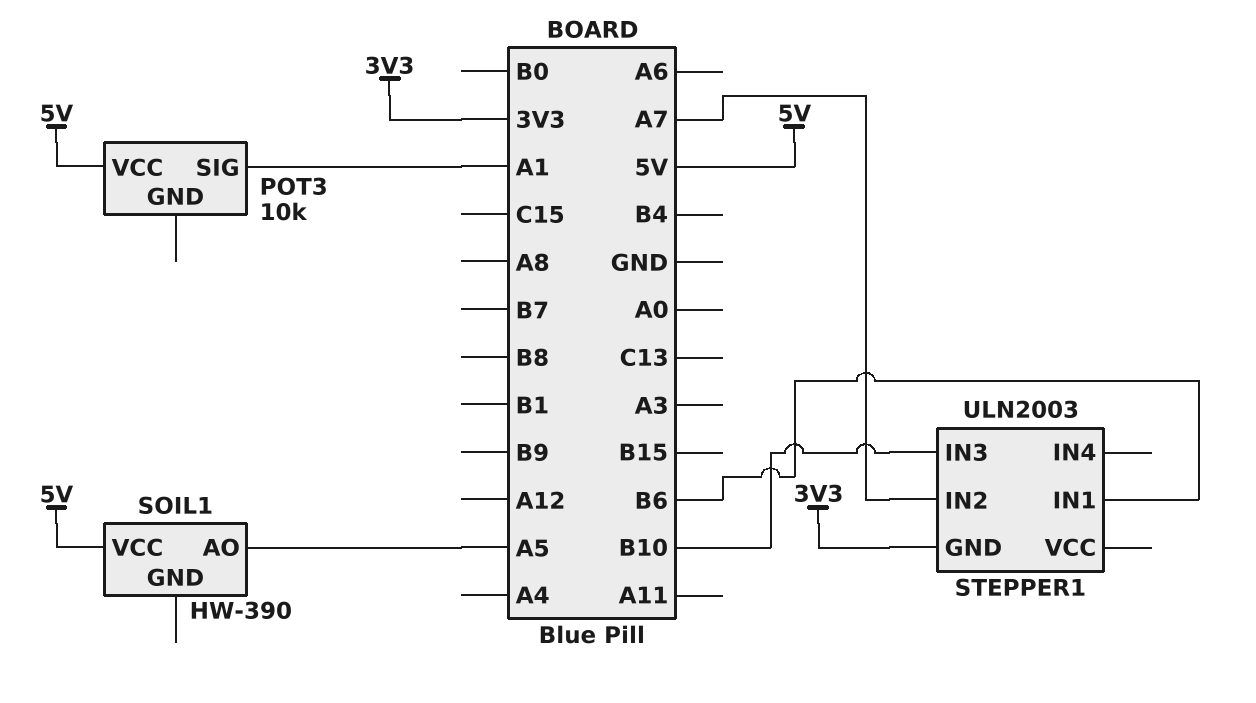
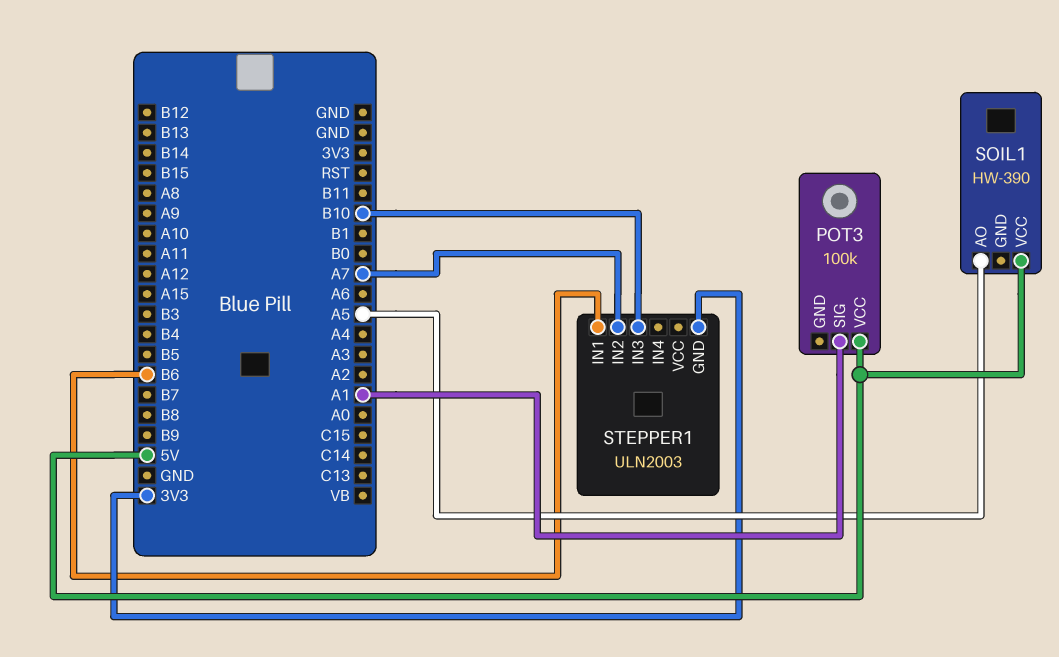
POT3: 10k -> 100k

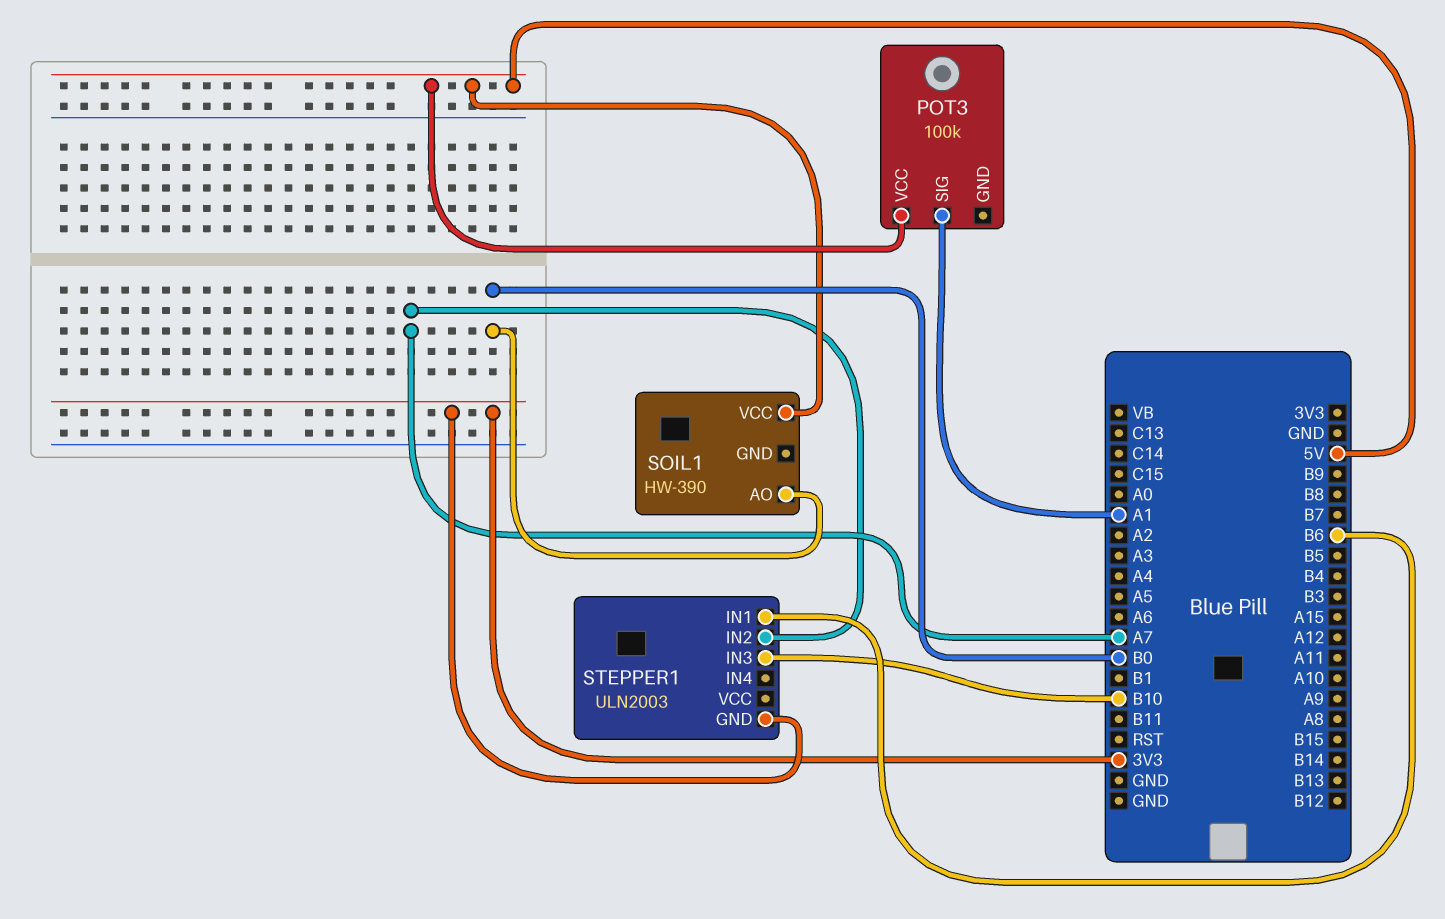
SOIL1 pin AO: A5 -> B0

